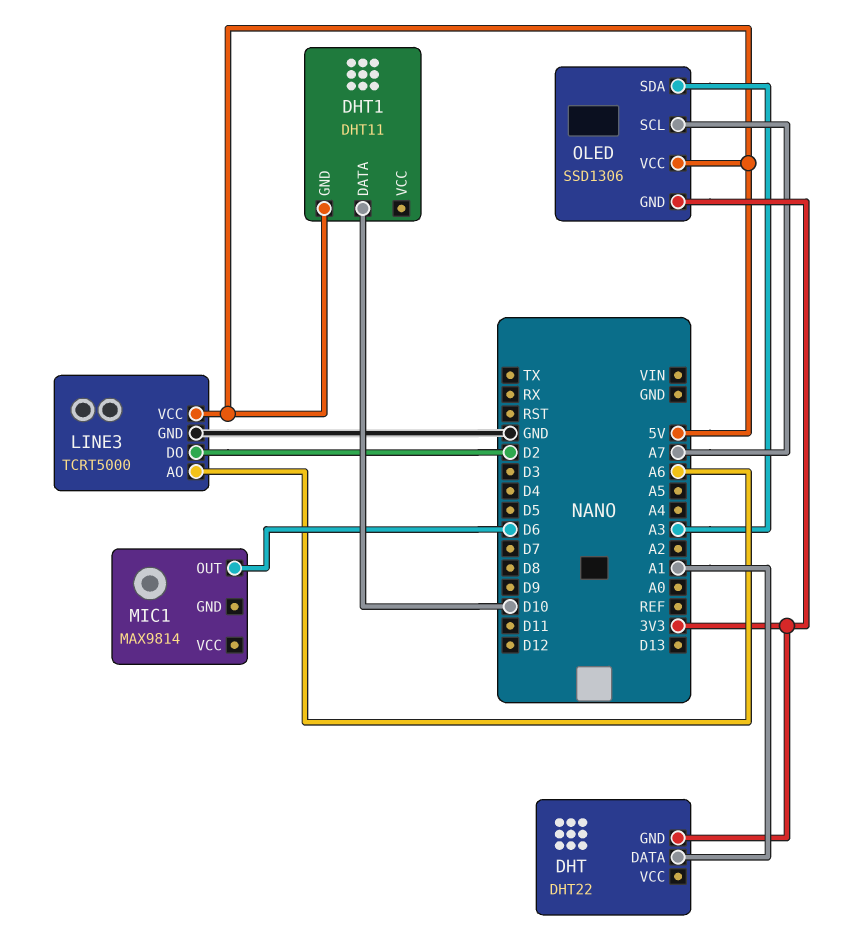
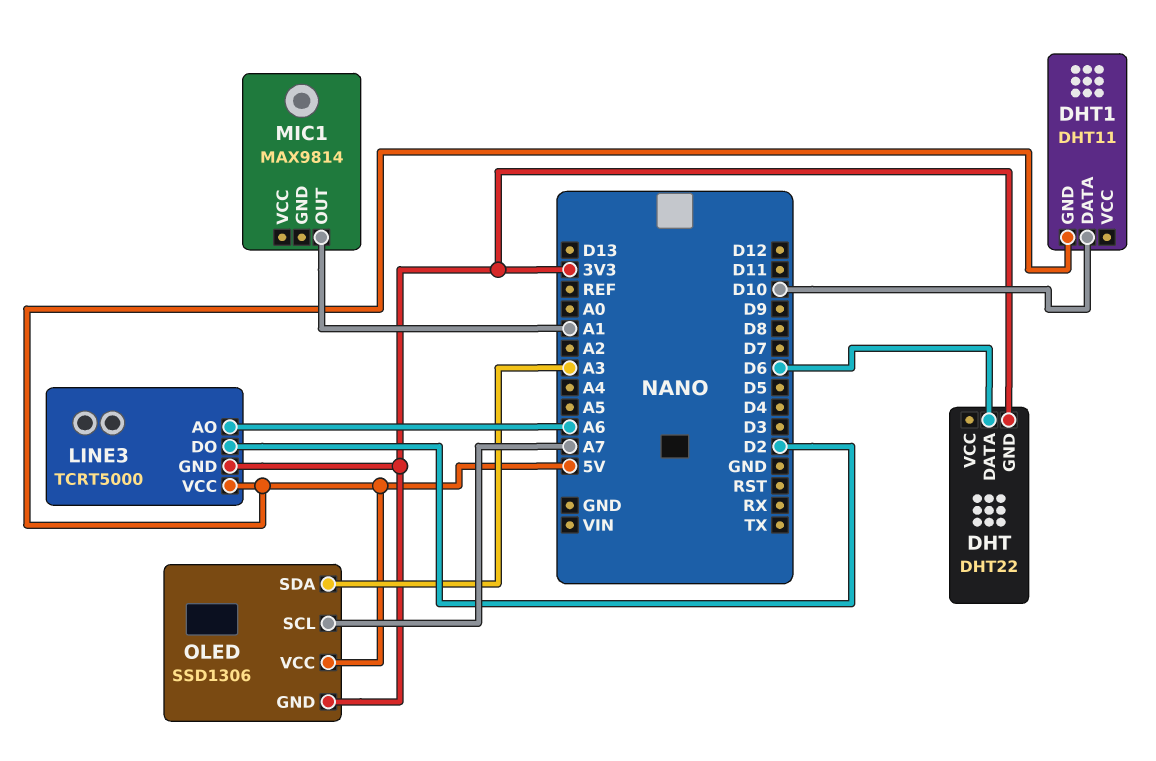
DHT pin DATA: A1 -> D6
LINE3 pin GND: GND -> 3V3
MIC1 pin OUT: D6 -> A1

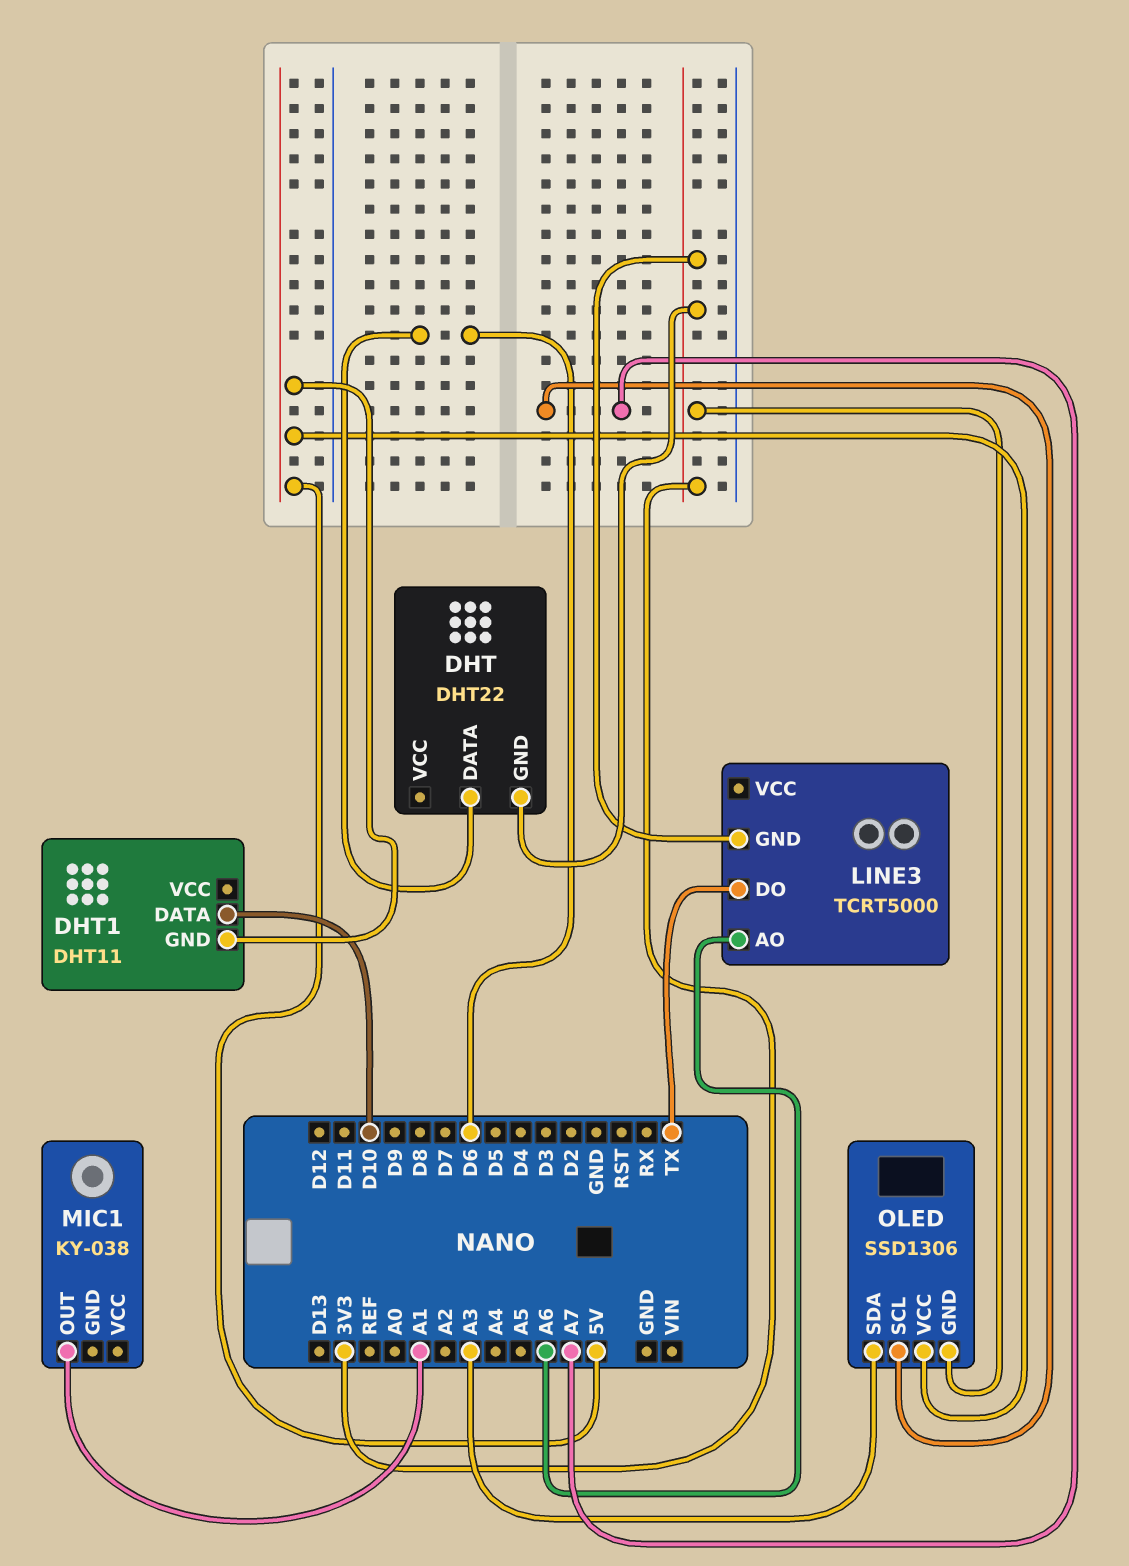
LINE3 pin DO: D2 -> TX
LINE3 pin VCC: 5V -> none
MIC1: MAX9814 -> KY-038

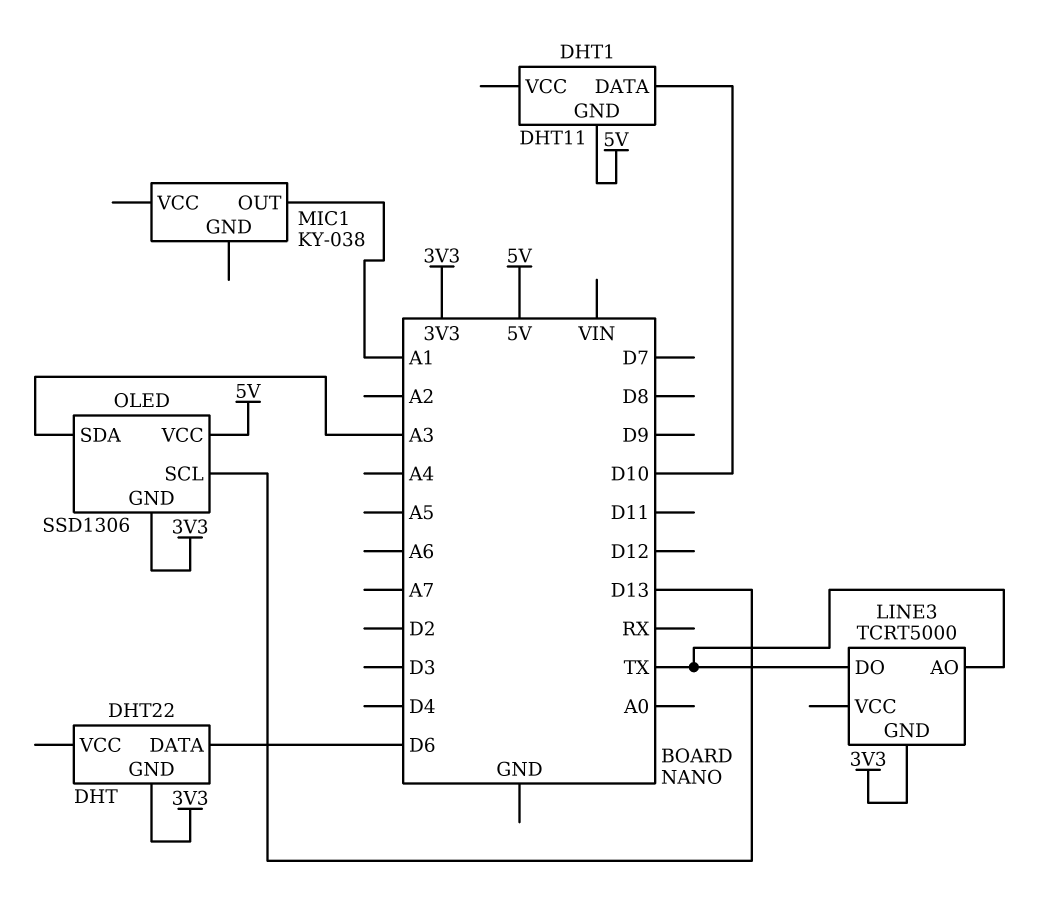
LINE3 pin AO: A6 -> TX
OLED pin SCL: A7 -> D13

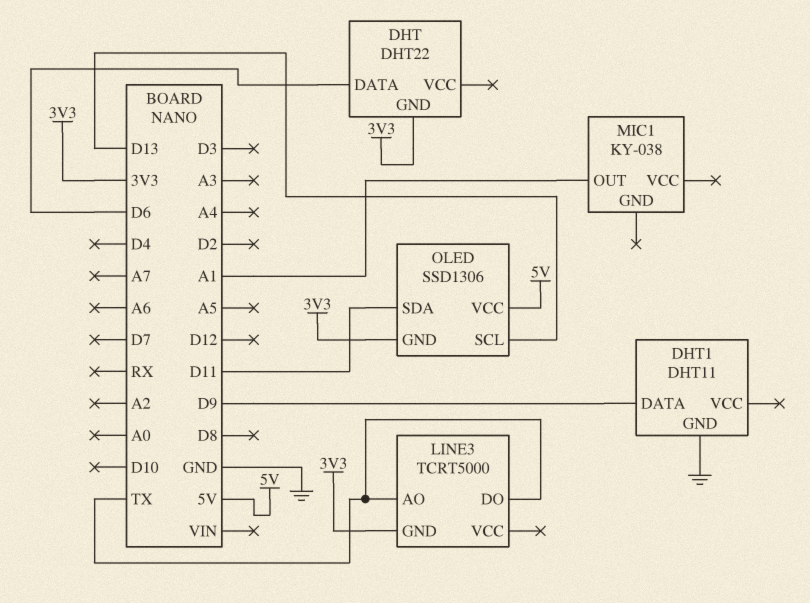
DHT1 pin DATA: D10 -> D9
DHT1 pin GND: 5V -> GND
OLED pin SDA: A3 -> D11

